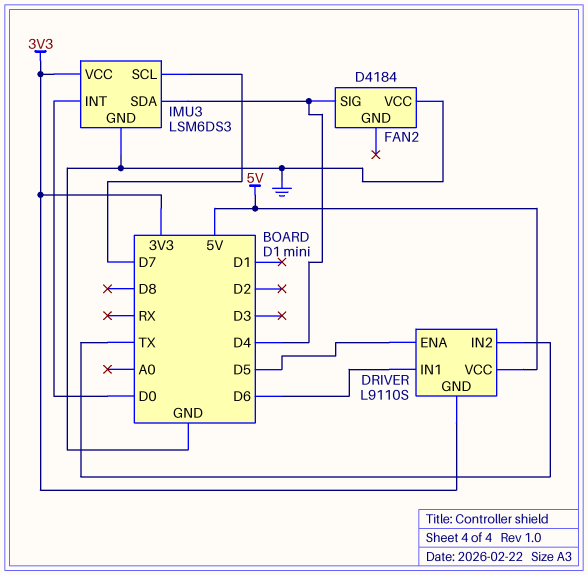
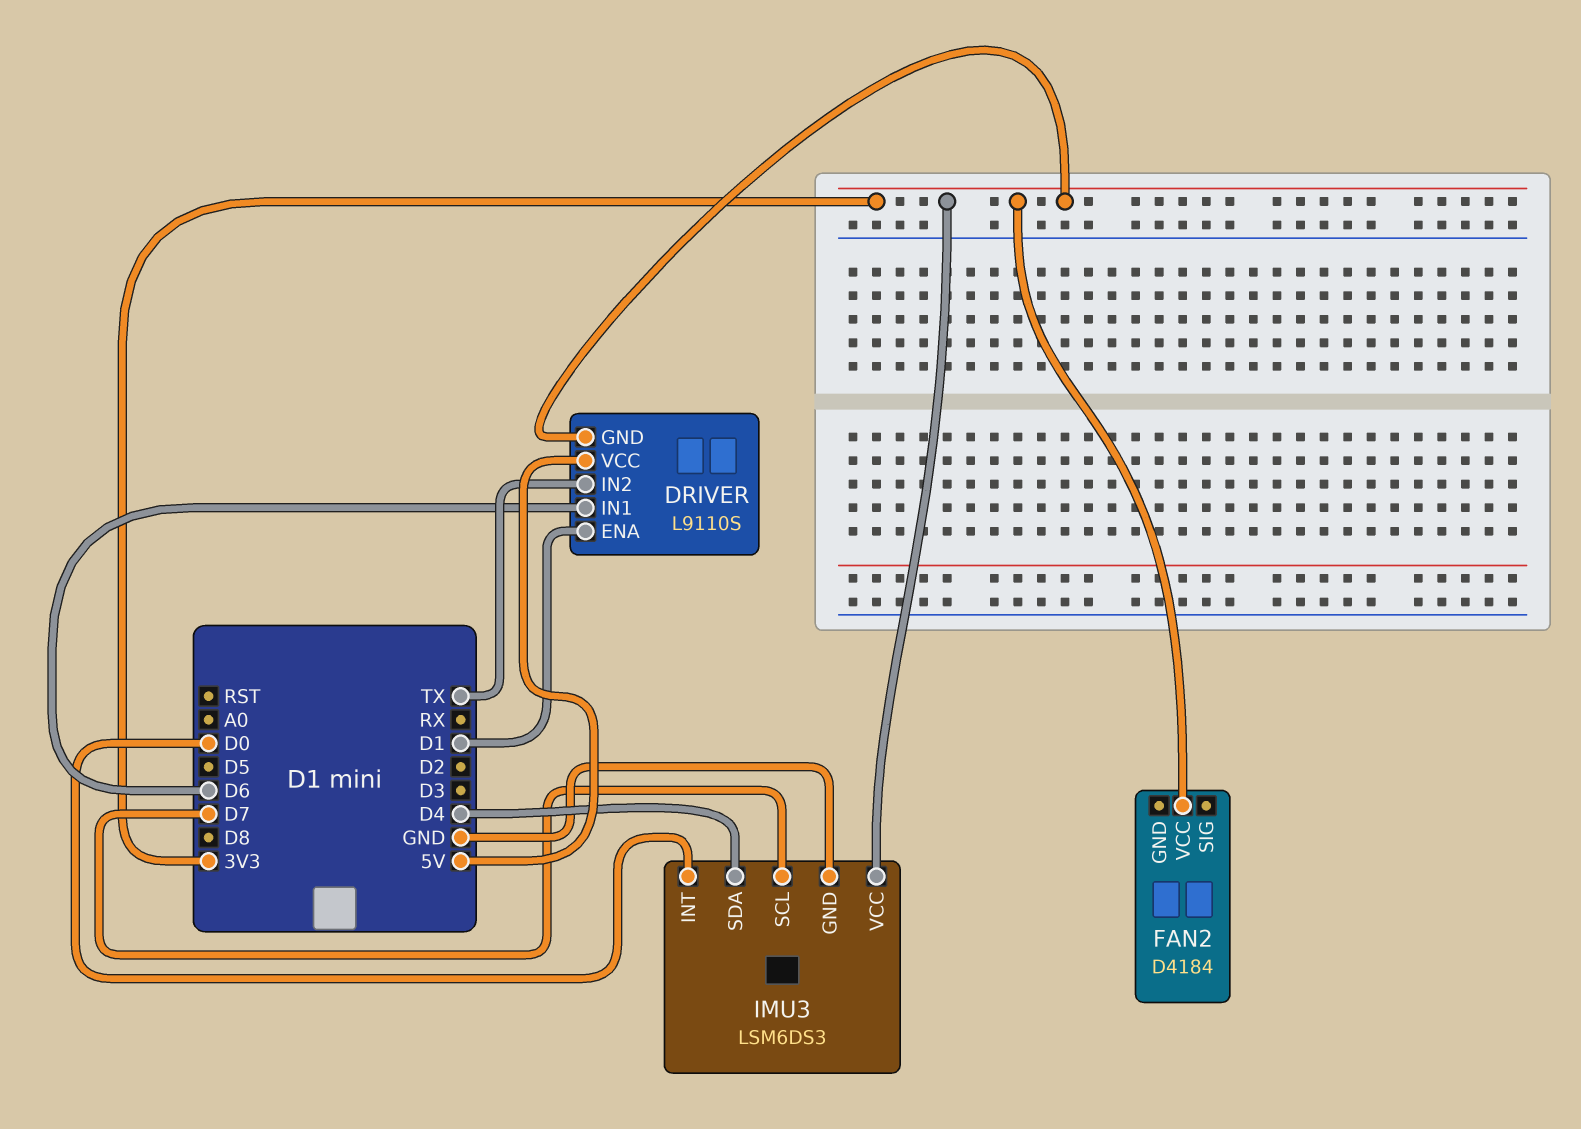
DRIVER pin ENA: D5 -> D1
FAN2 pin SIG: D4 -> none
FAN2 pin VCC: GND -> 3V3

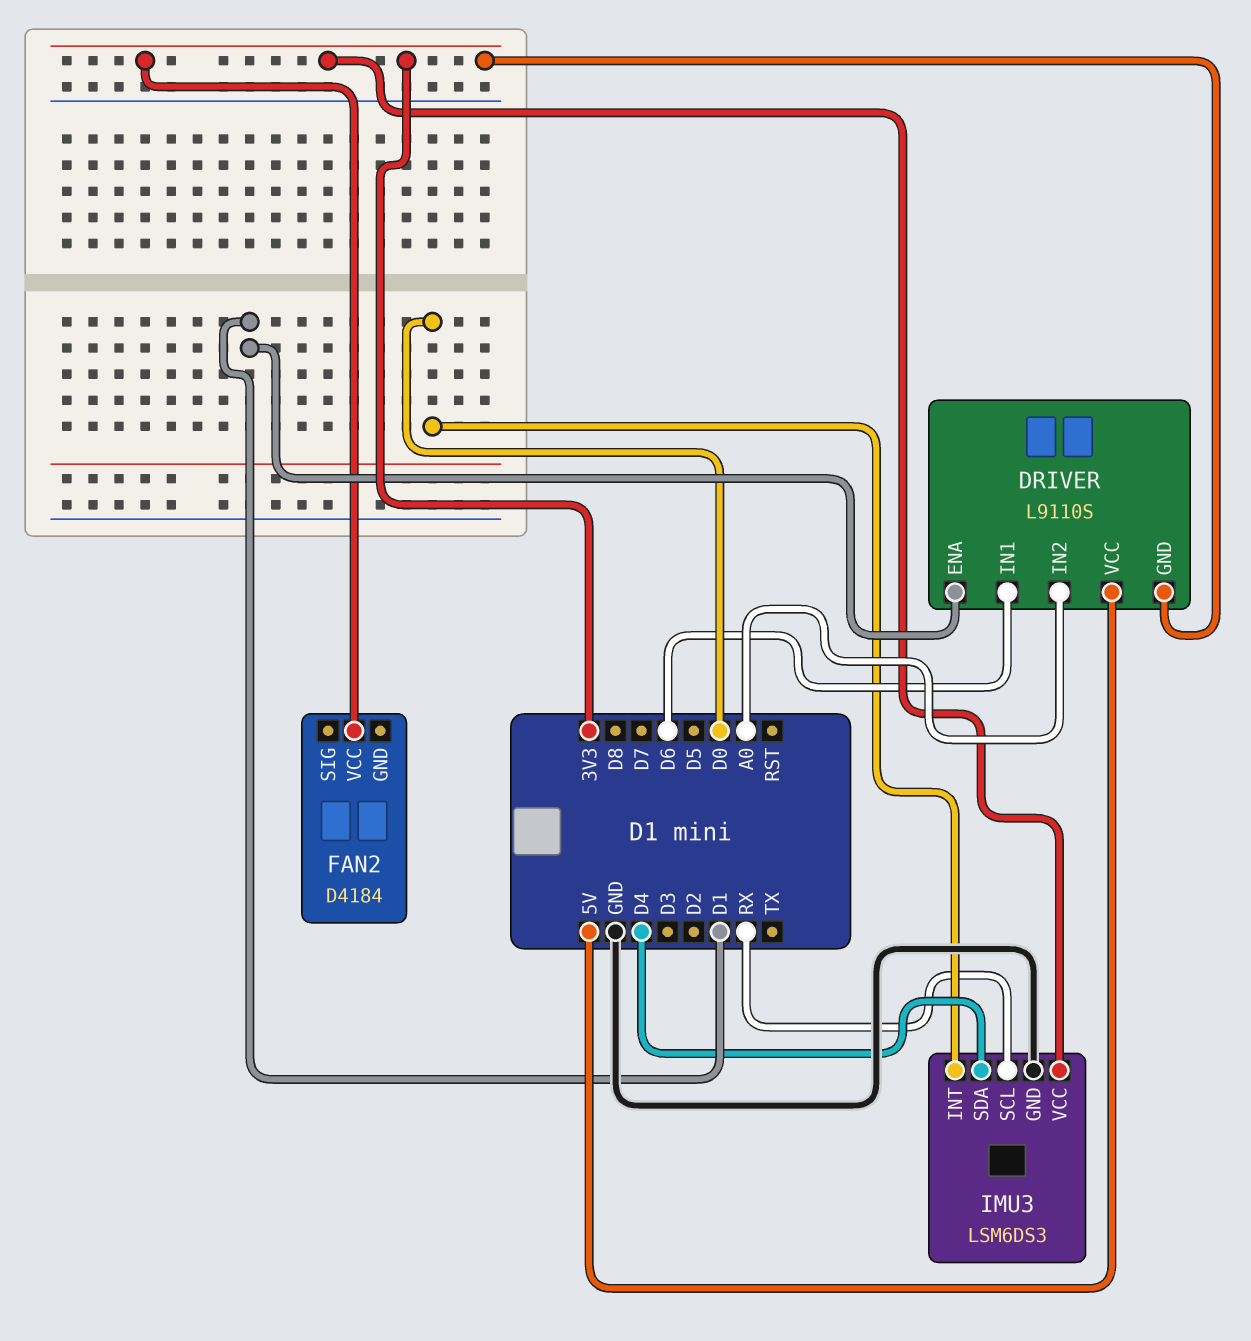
DRIVER pin IN2: TX -> A0
IMU3 pin SCL: D7 -> RX

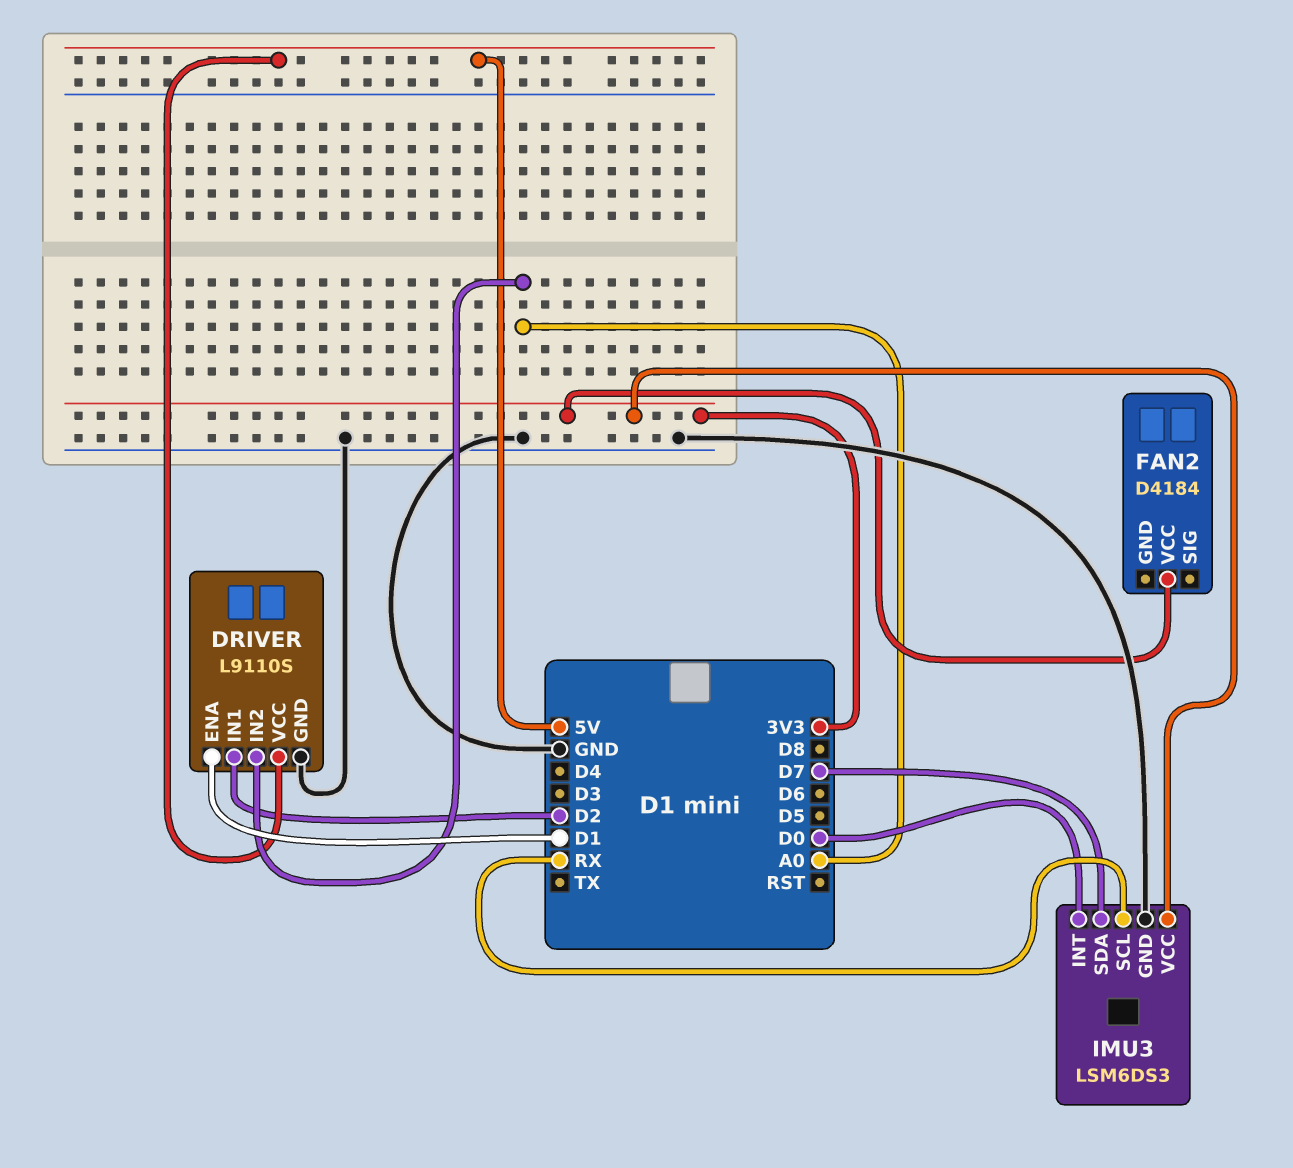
DRIVER pin GND: 3V3 -> GND
DRIVER pin IN1: D6 -> D2
IMU3 pin SDA: D4 -> D7

